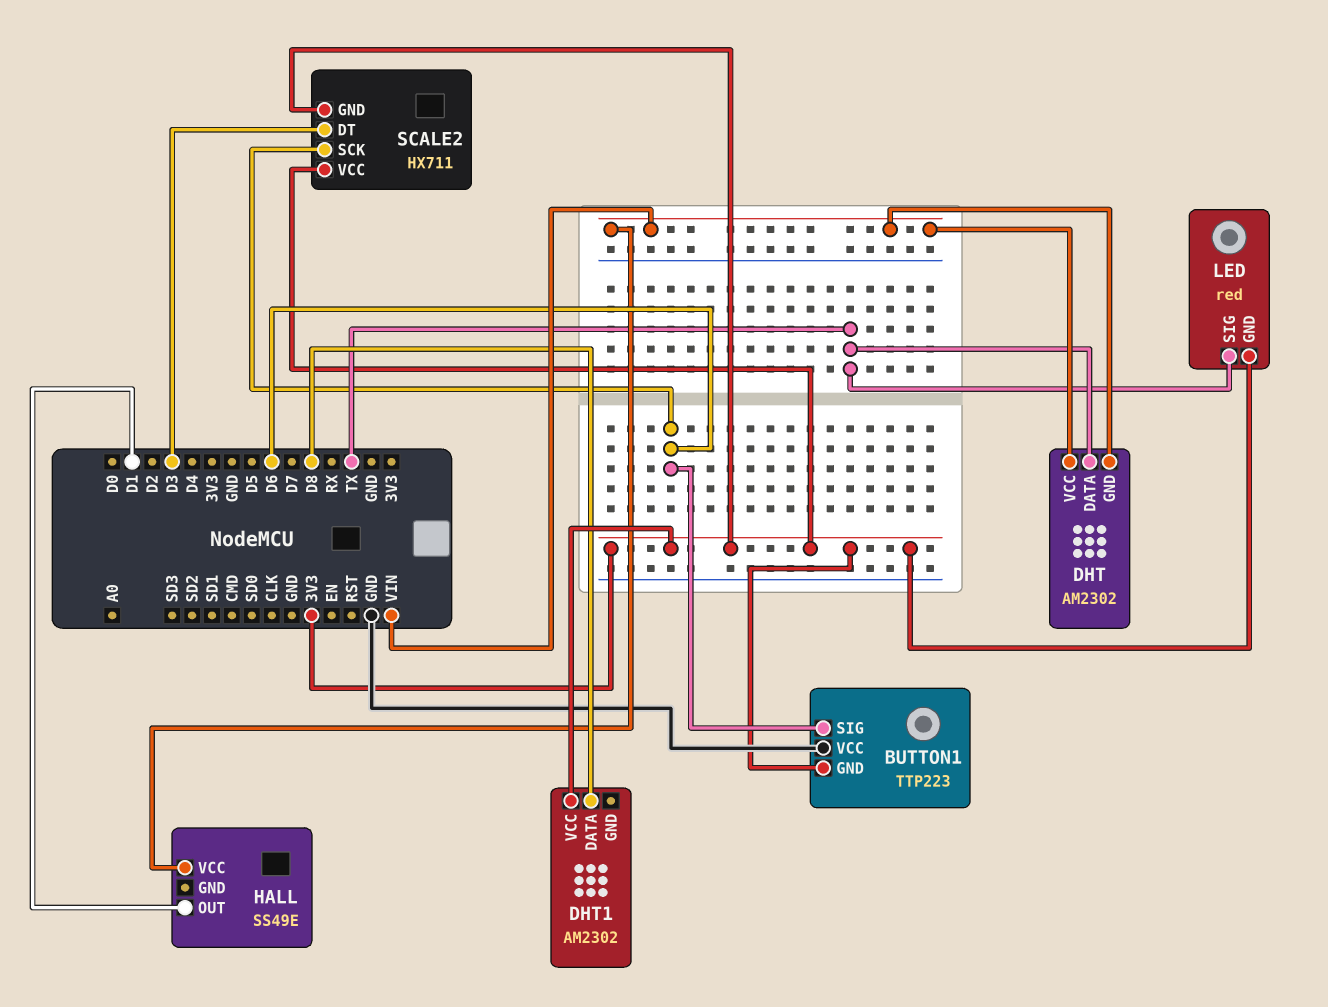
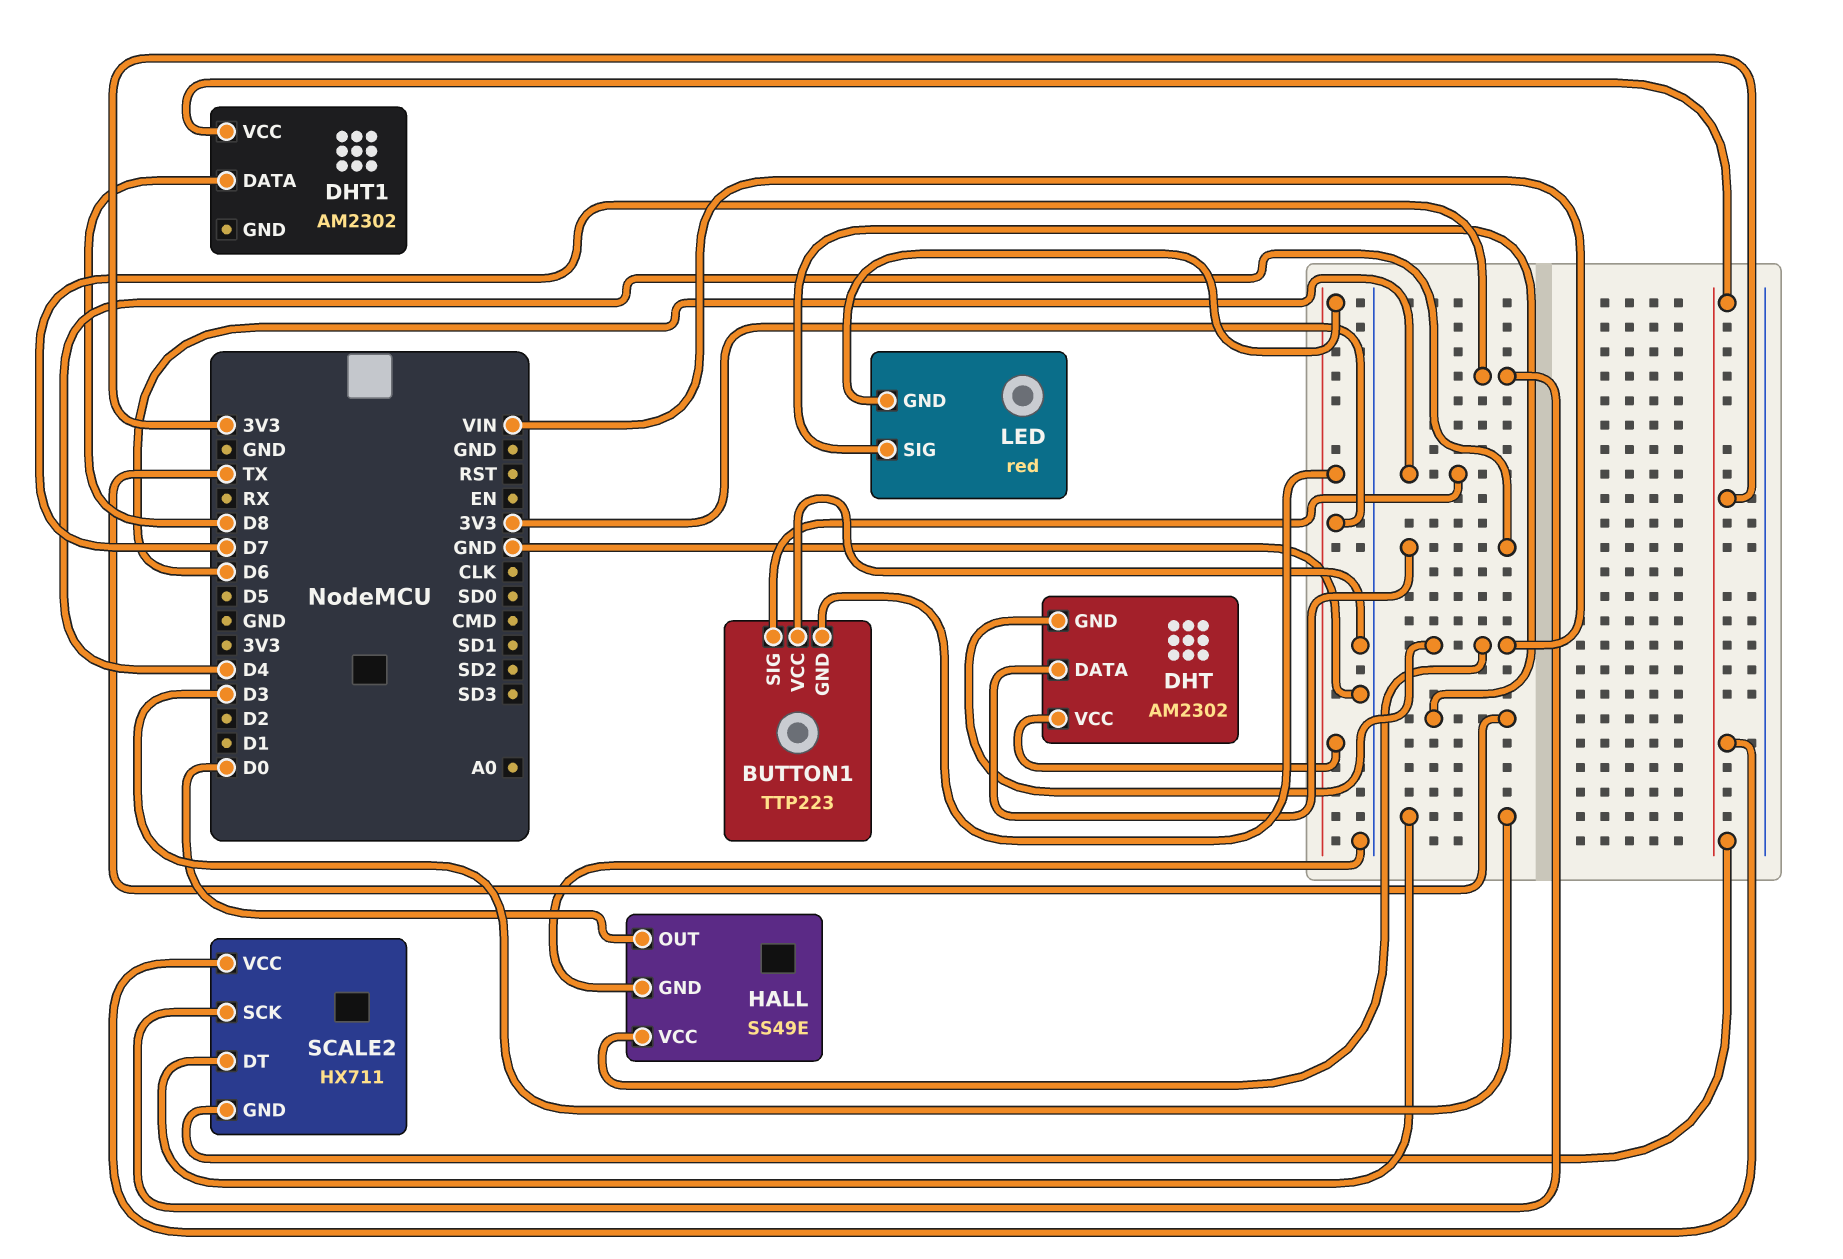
DHT pin DATA: TX -> D4
DHT pin VCC: VIN -> 3V3
HALL pin GND: none -> GND
HALL pin OUT: D1 -> D0
SCALE2 pin SCK: D6 -> D7

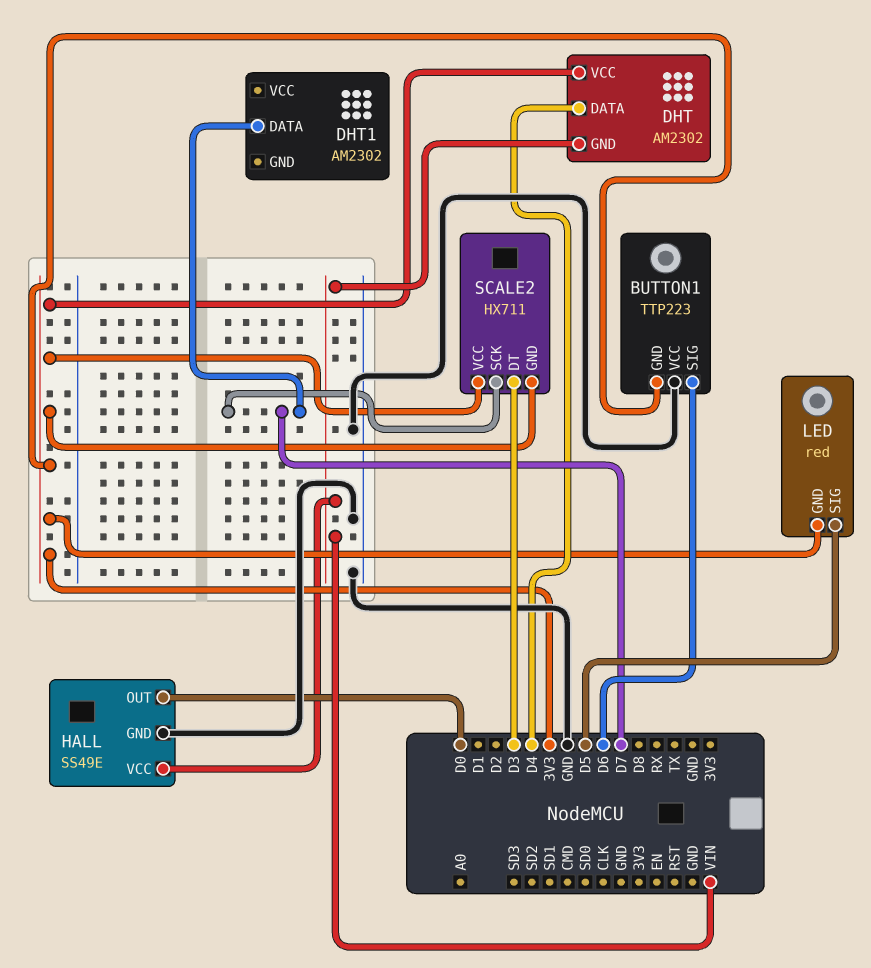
DHT1 pin DATA: D8 -> D7
DHT1 pin VCC: 3V3 -> none
LED pin SIG: TX -> D5

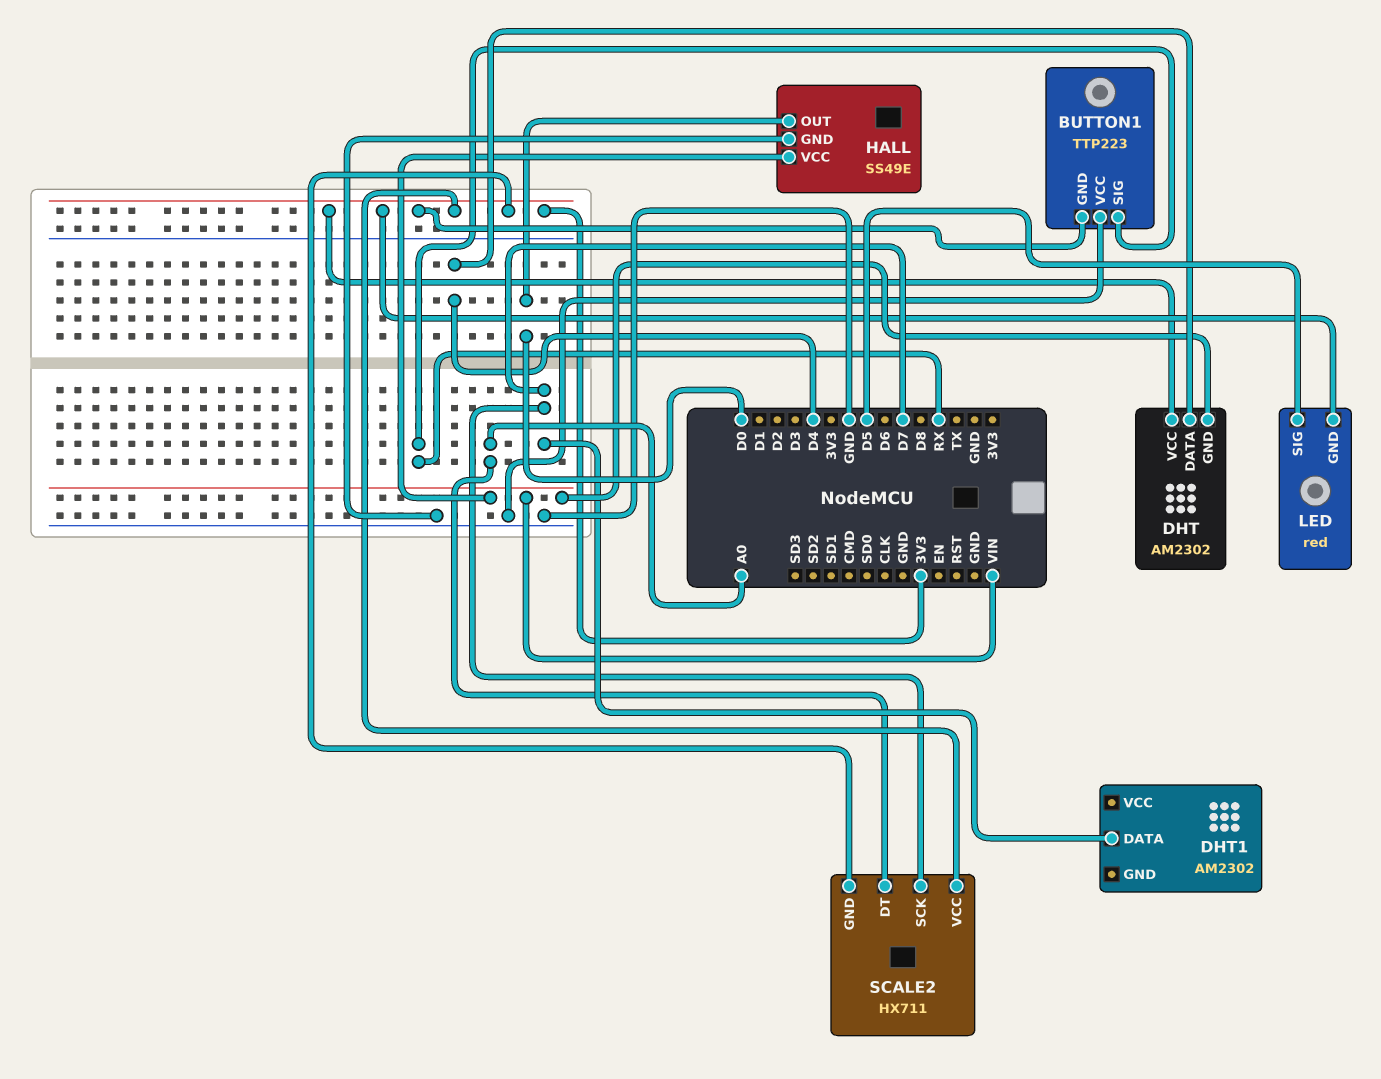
BUTTON1 pin SIG: D6 -> RX
SCALE2 pin DT: D3 -> A0

